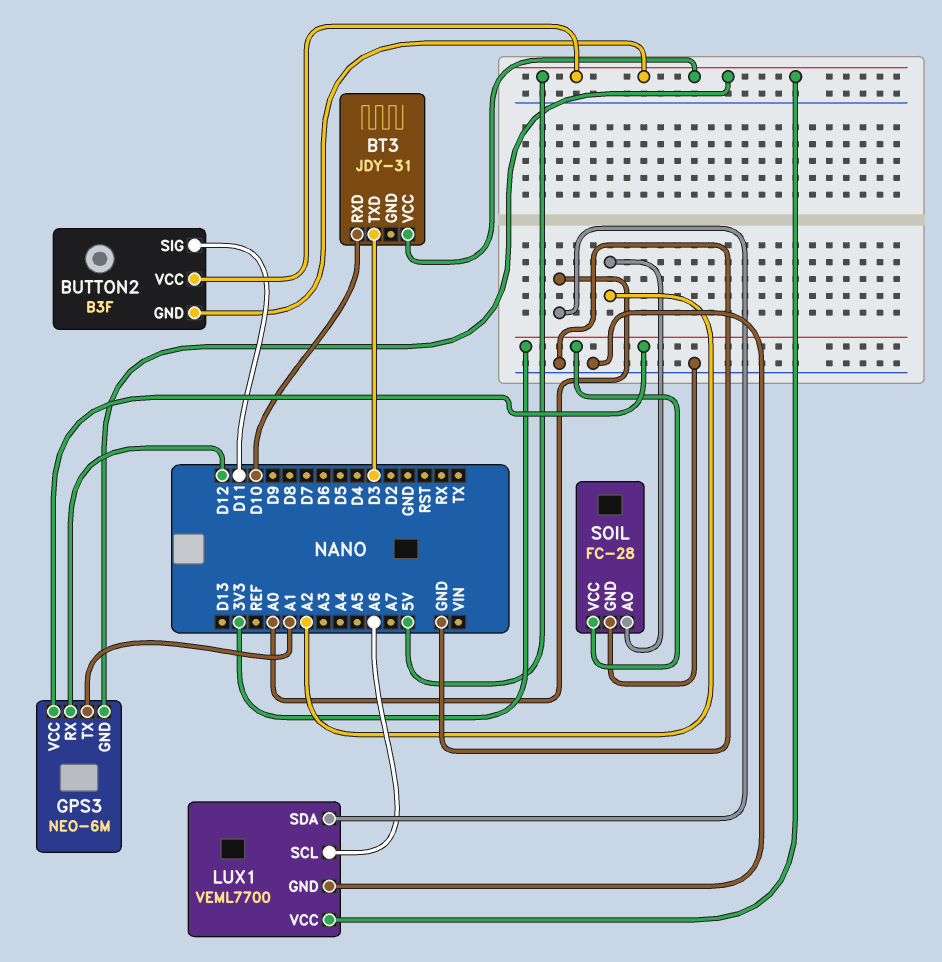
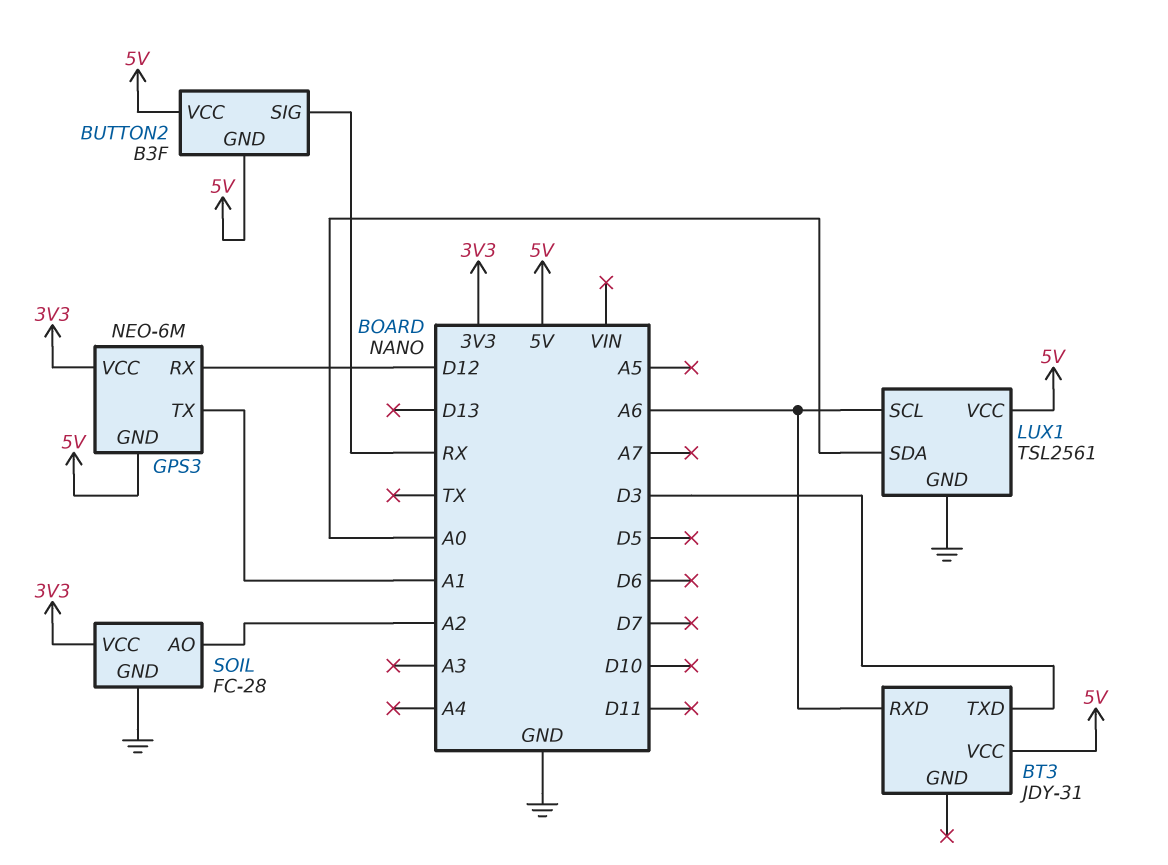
BT3 pin RXD: D10 -> A6
BUTTON2 pin SIG: D11 -> RX
LUX1: VEML7700 -> TSL2561

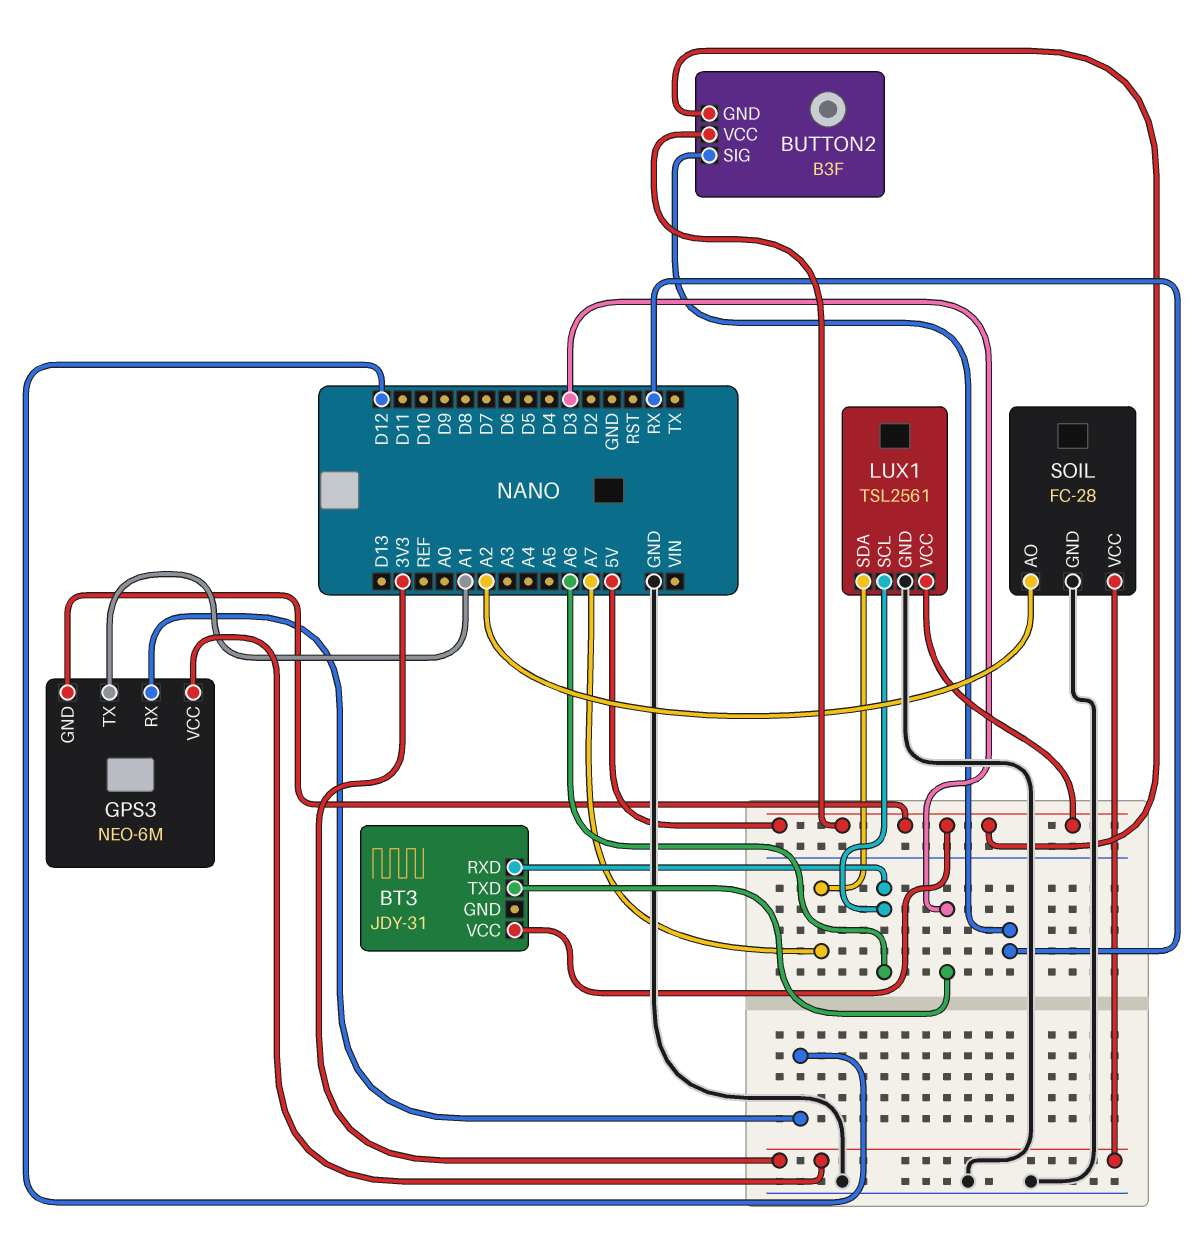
LUX1 pin SDA: A0 -> A7

